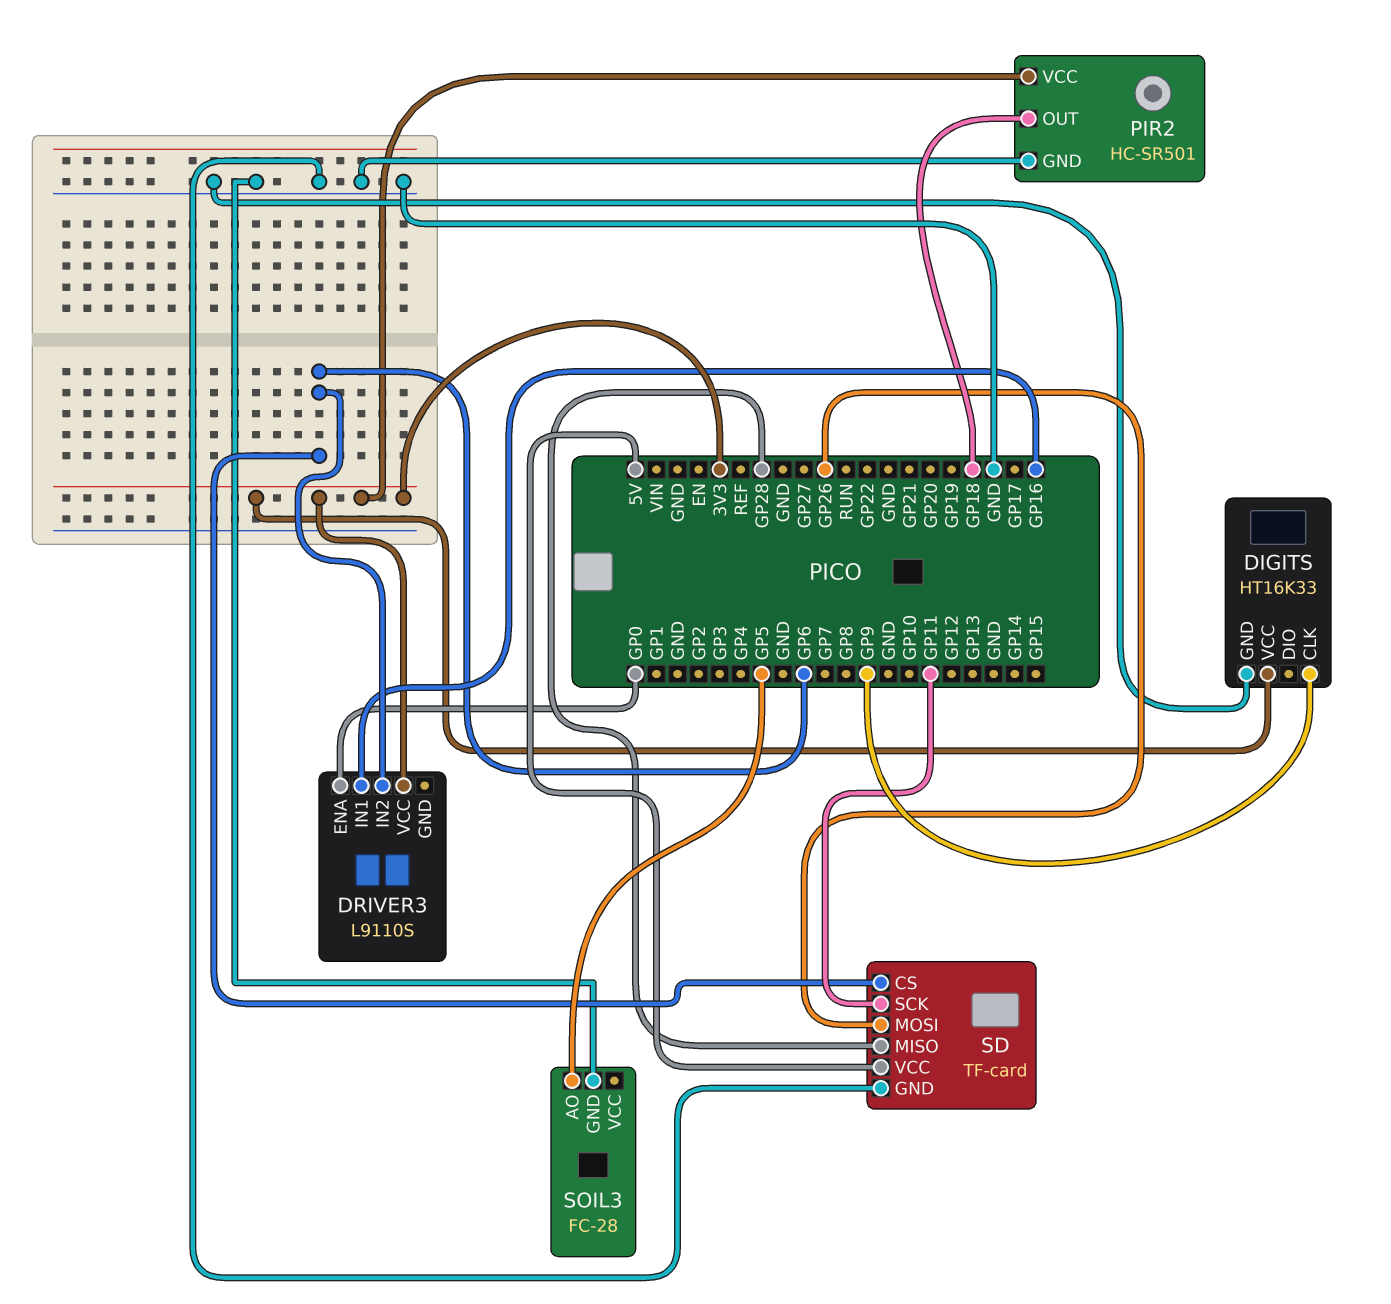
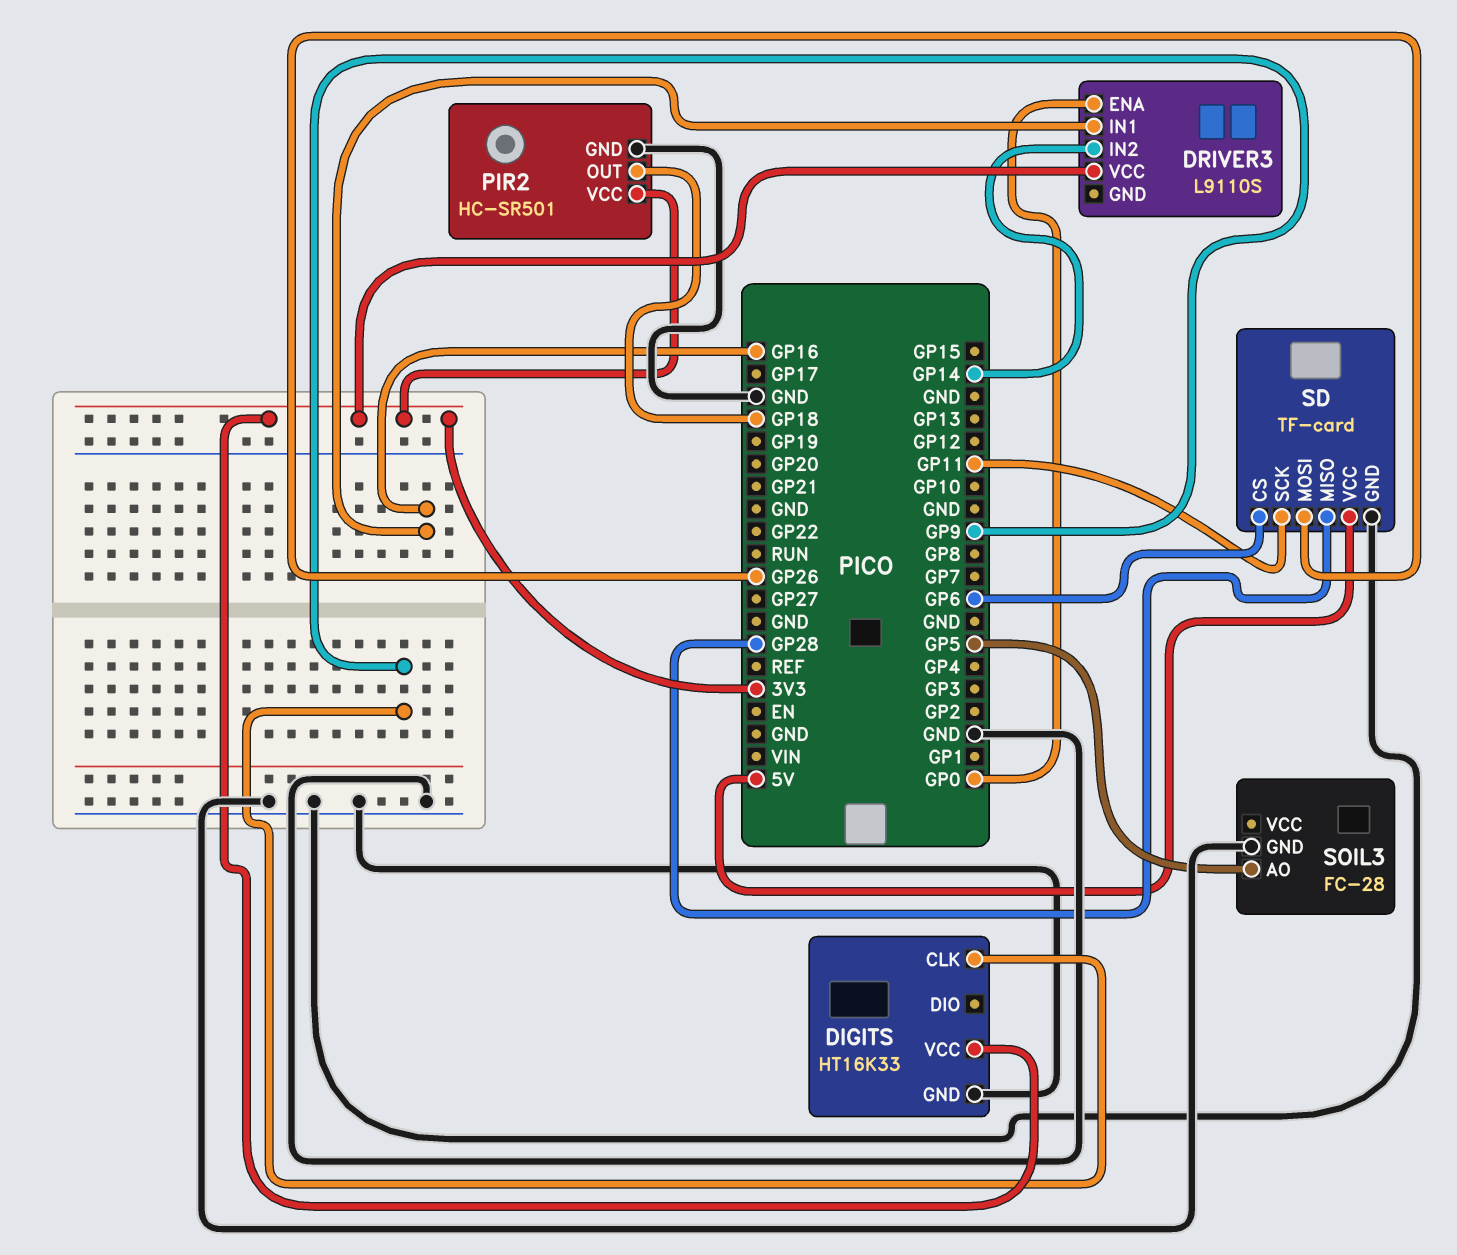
DRIVER3 pin IN2: GP6 -> GP14

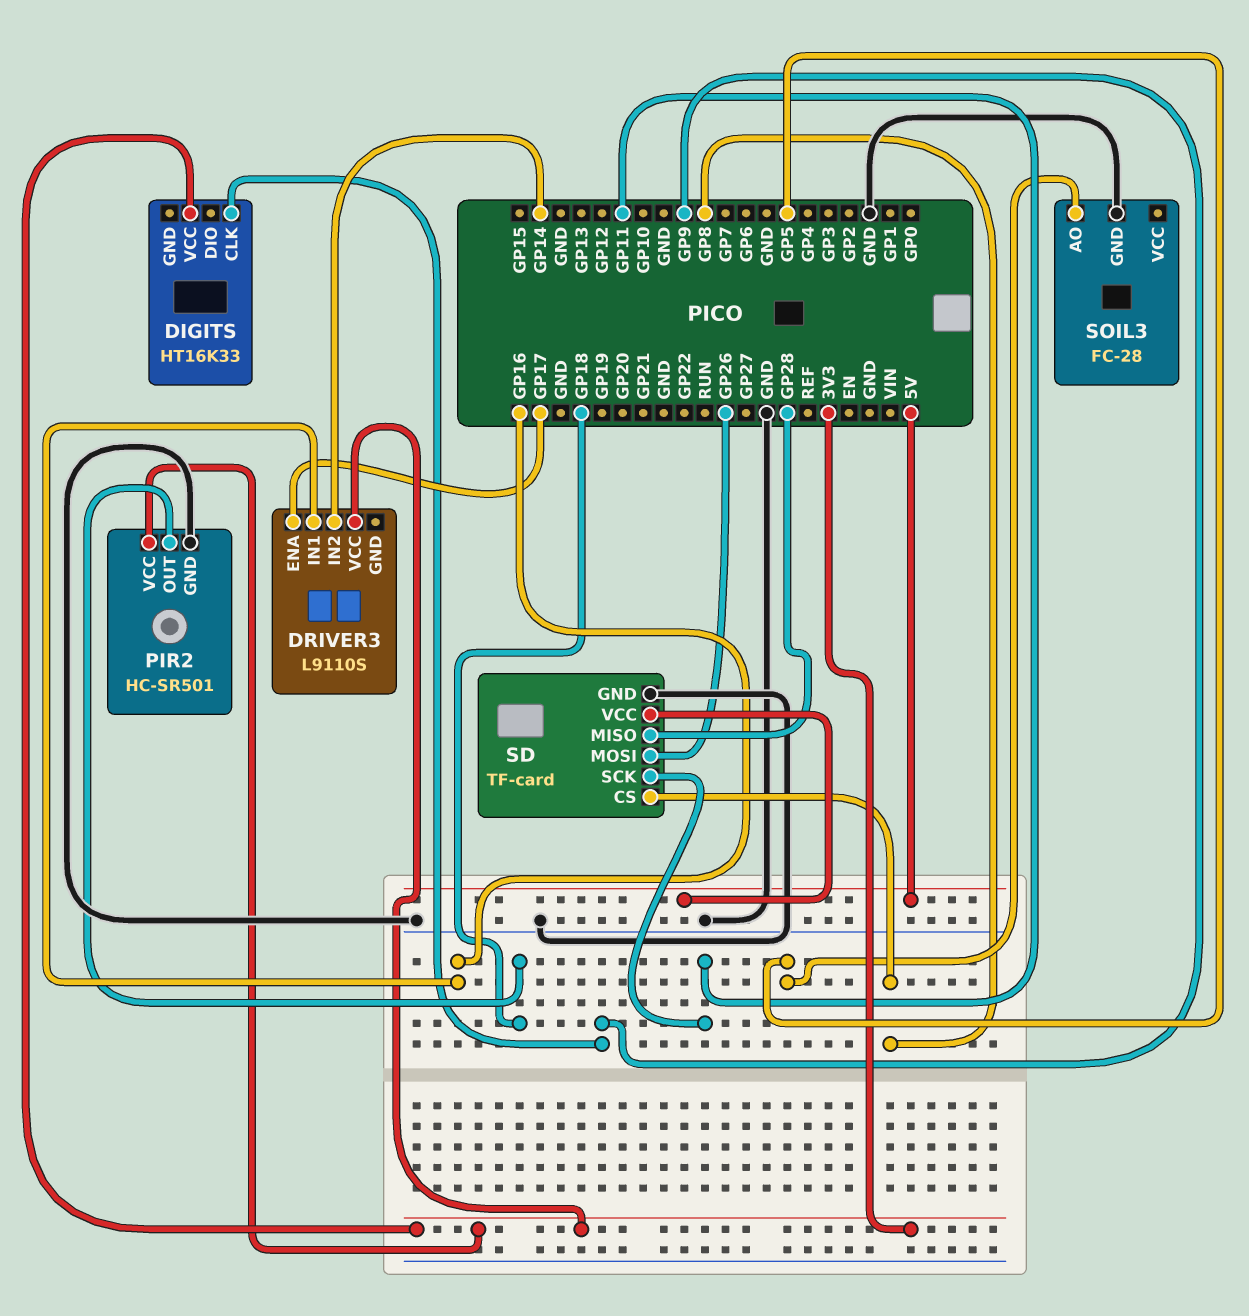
DIGITS pin GND: GND -> none
DRIVER3 pin ENA: GP0 -> GP17
SD pin CS: GP6 -> GP8

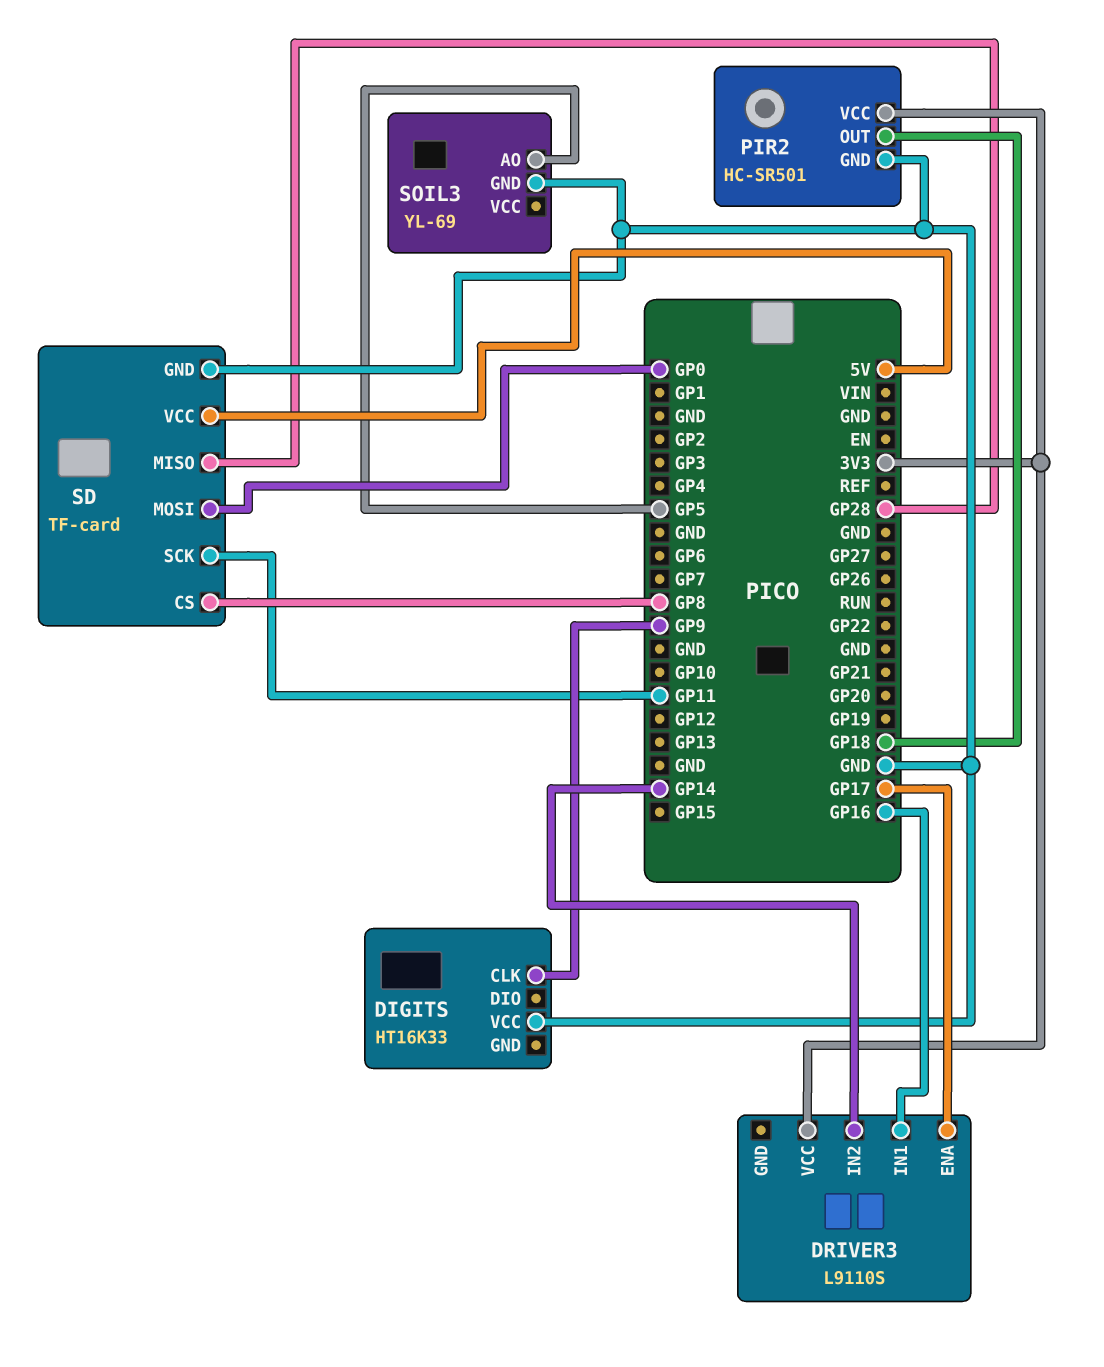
DIGITS pin VCC: 3V3 -> GND
SD pin MOSI: GP26 -> GP0
SOIL3: FC-28 -> YL-69

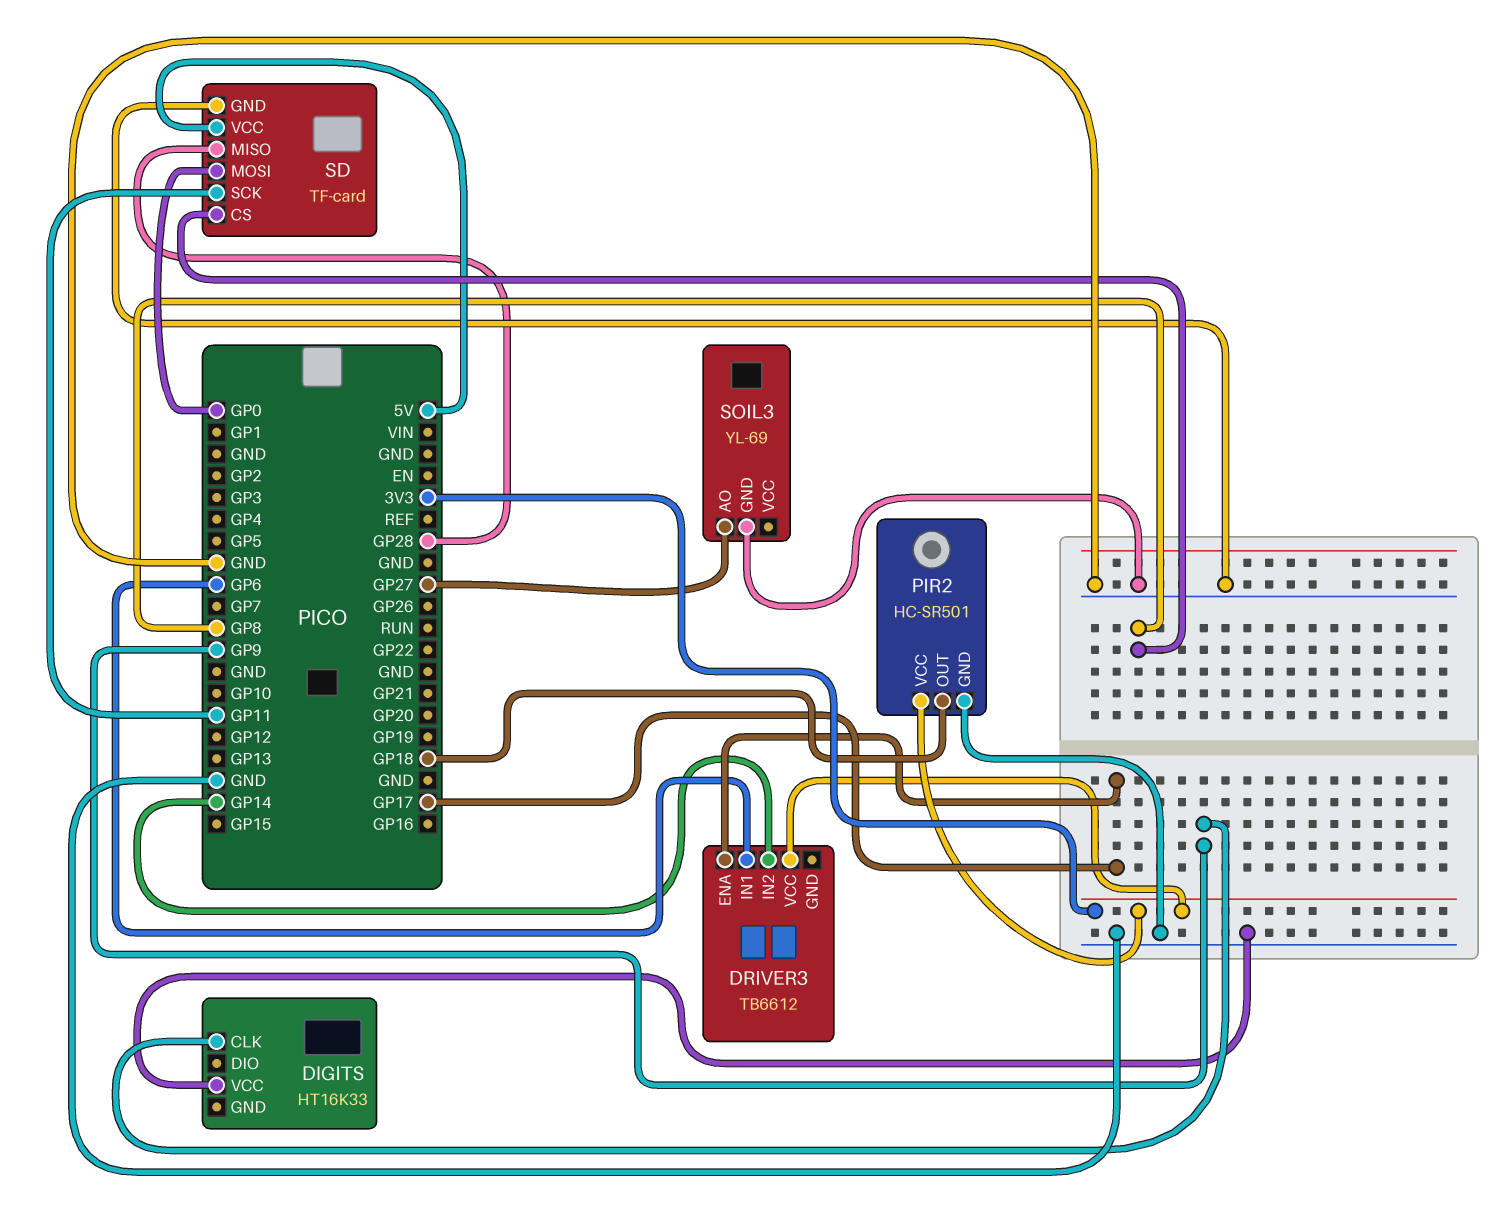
DRIVER3: L9110S -> TB6612
DRIVER3 pin IN1: GP16 -> GP6
SOIL3 pin AO: GP5 -> GP27

